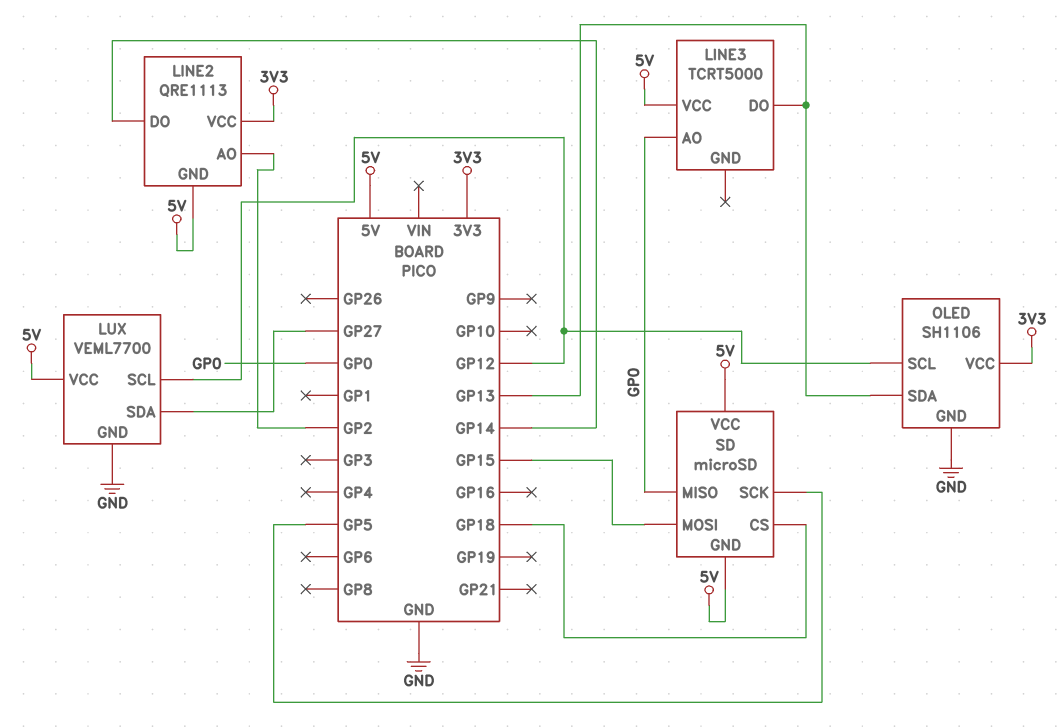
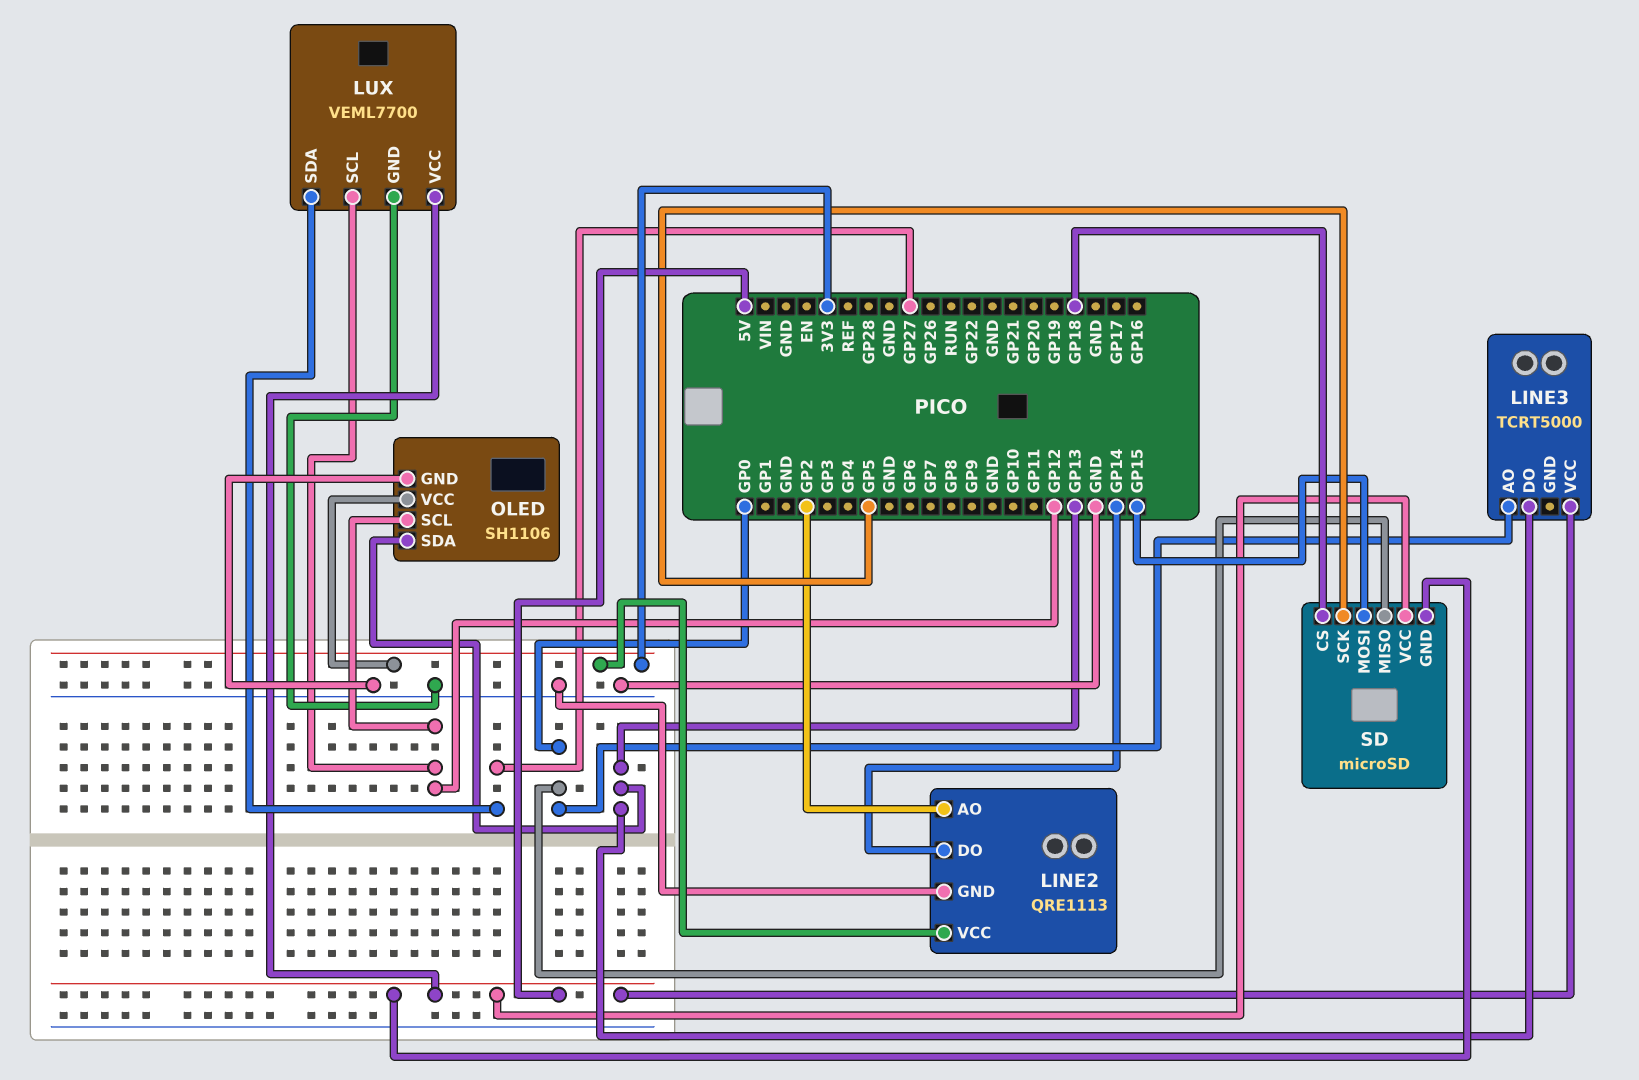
LINE2 pin GND: 5V -> GND

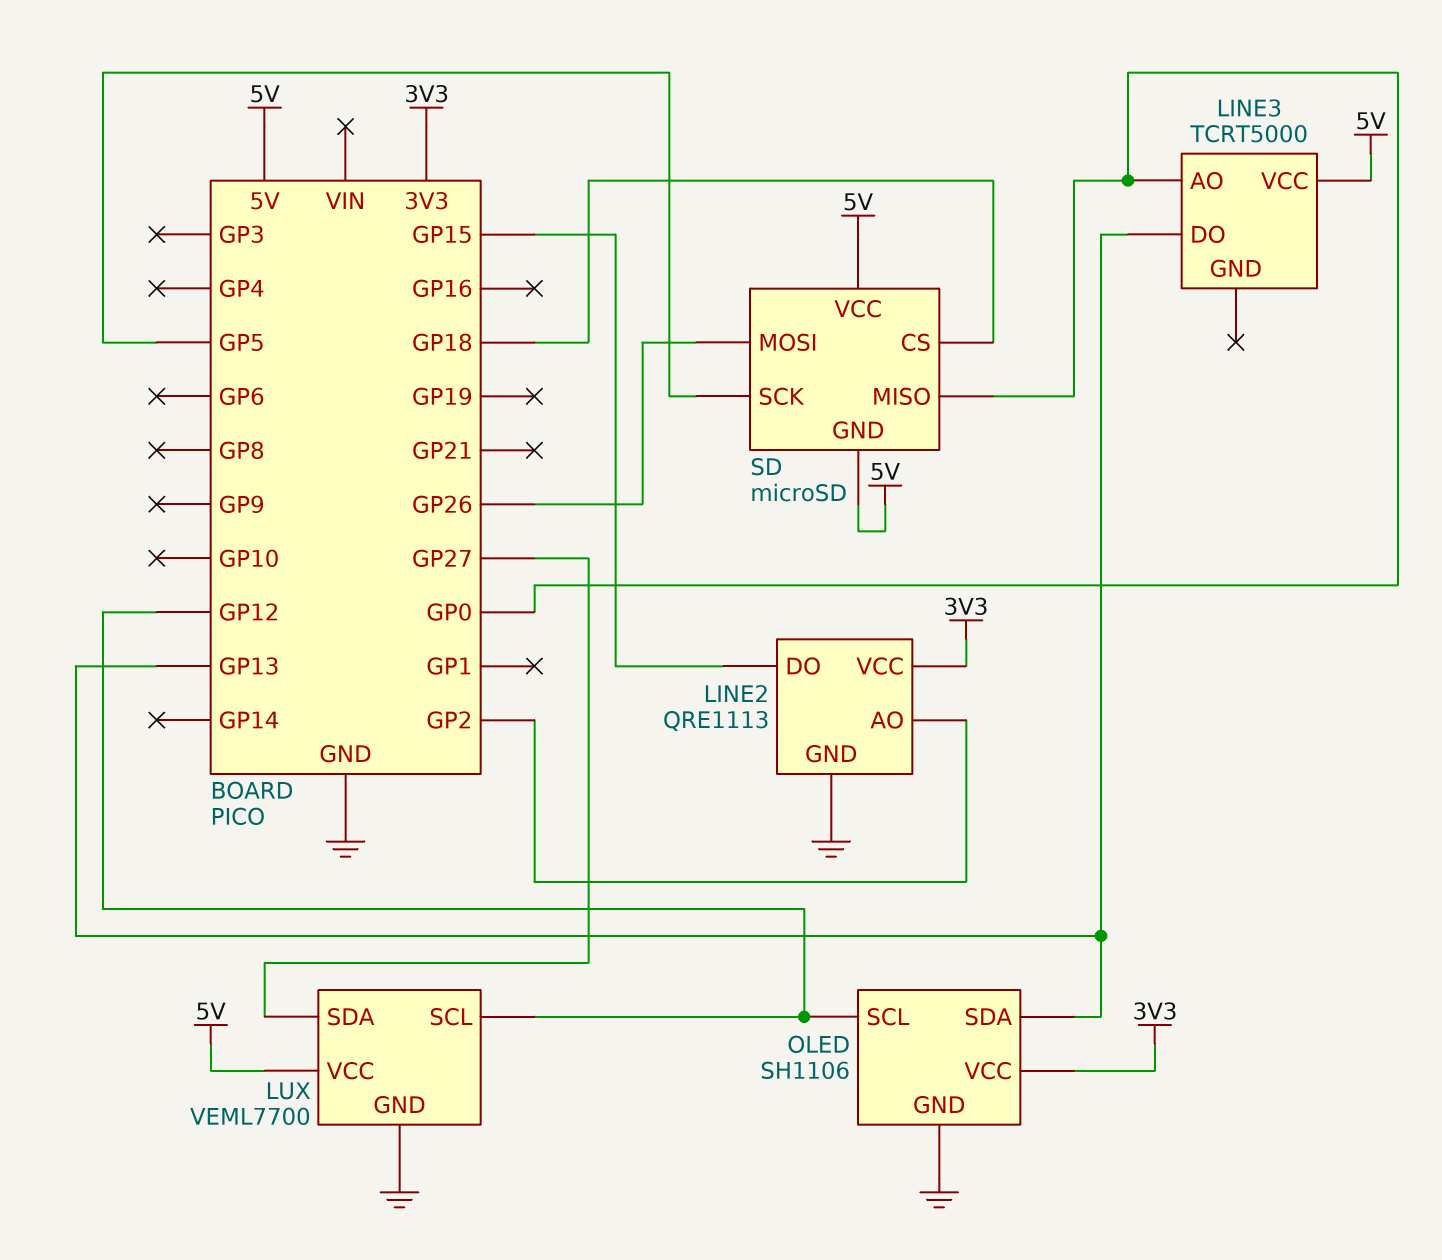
LINE2 pin DO: GP14 -> GP15
SD pin MOSI: GP15 -> GP26

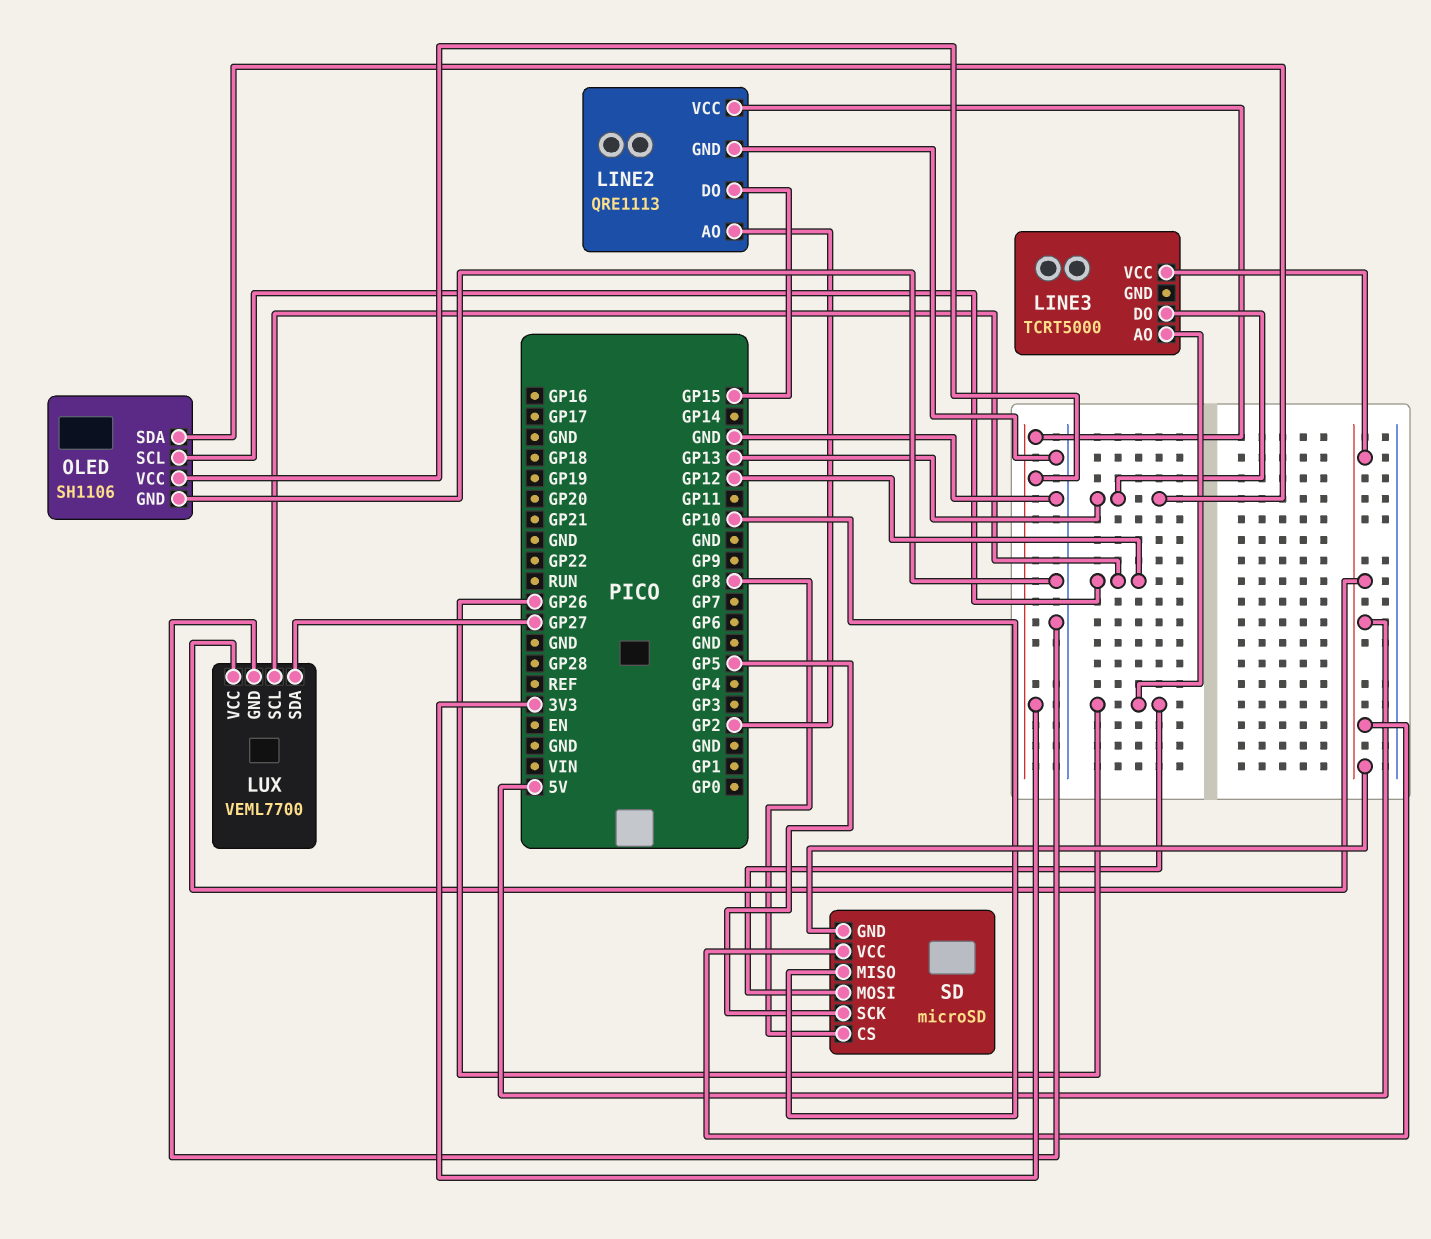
LINE3 pin AO: GP0 -> GP26
SD pin CS: GP18 -> GP8
SD pin MISO: GP0 -> GP10

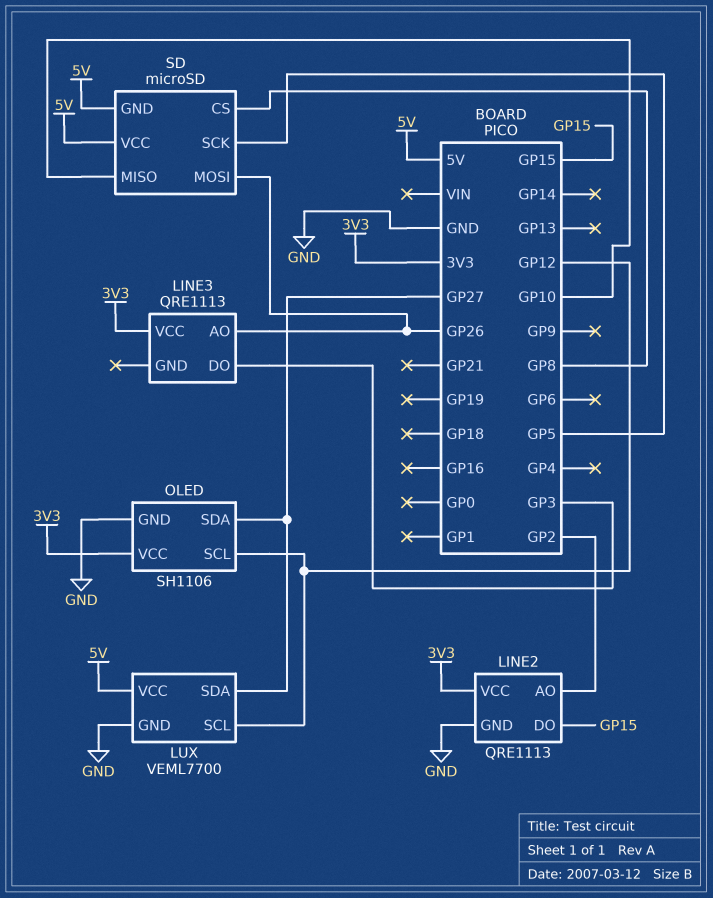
LINE3: TCRT5000 -> QRE1113
LINE3 pin DO: GP13 -> GP3
LINE3 pin VCC: 5V -> 3V3
OLED pin SDA: GP13 -> GP27

